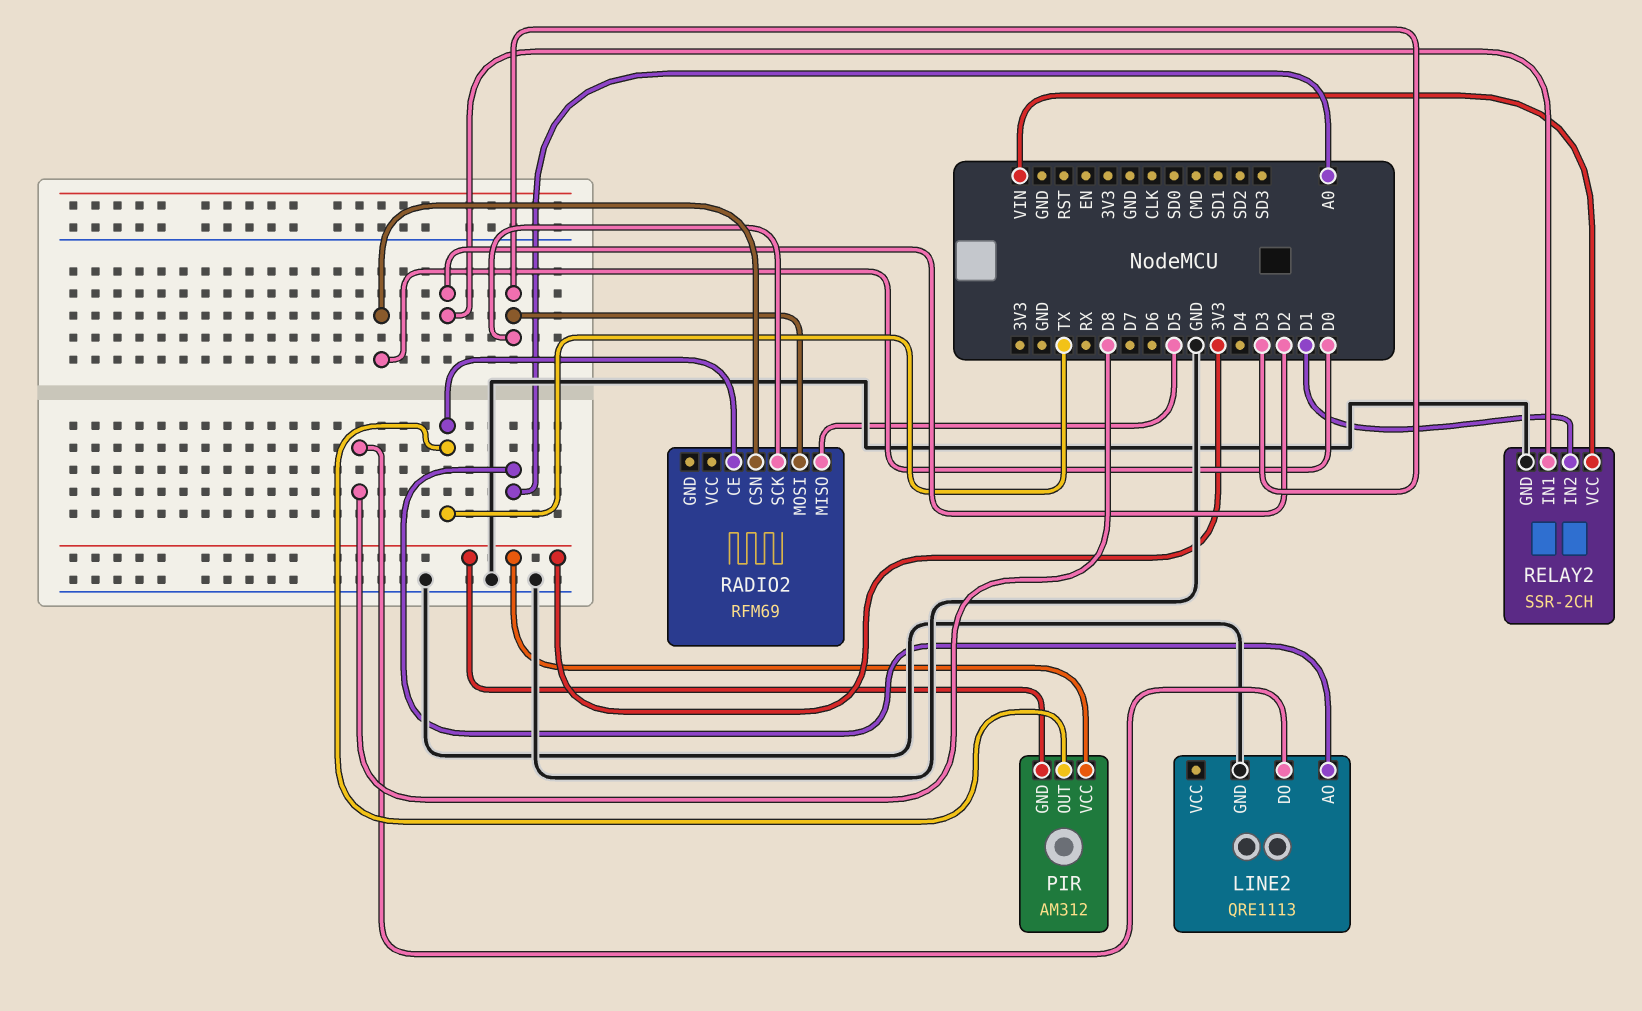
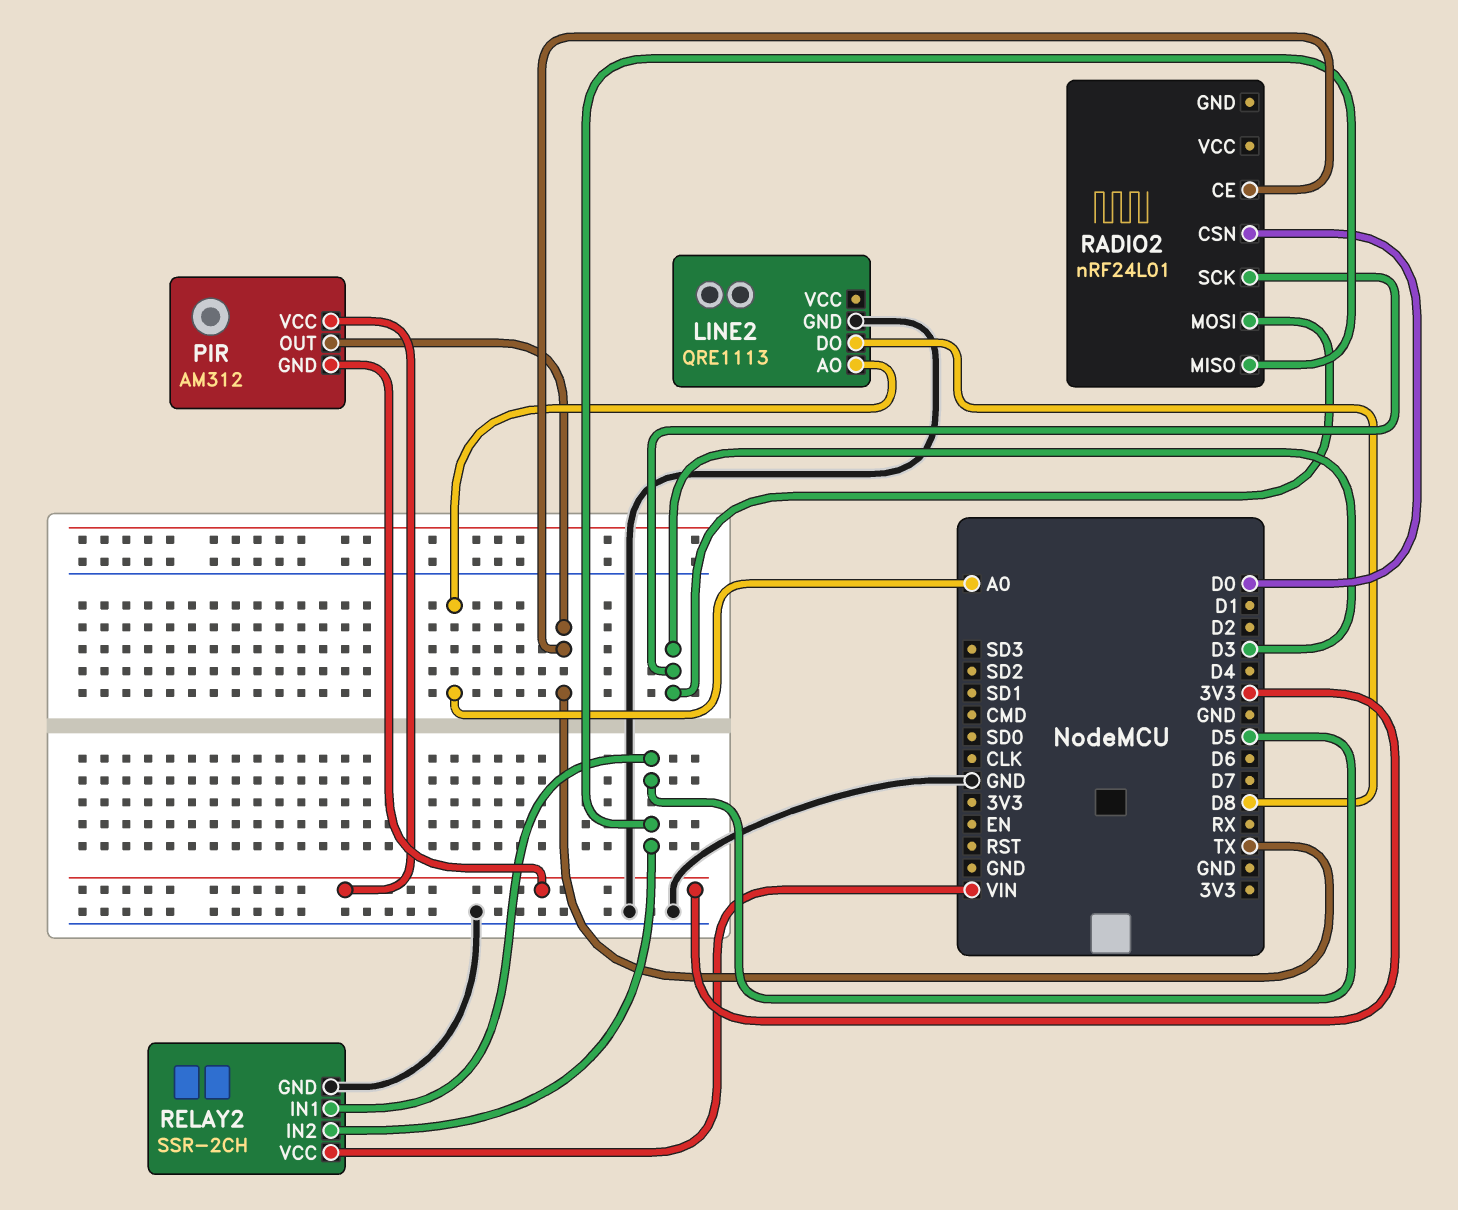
RADIO2: RFM69 -> nRF24L01
RELAY2 pin IN1: D2 -> D5
RELAY2 pin IN2: D1 -> D5

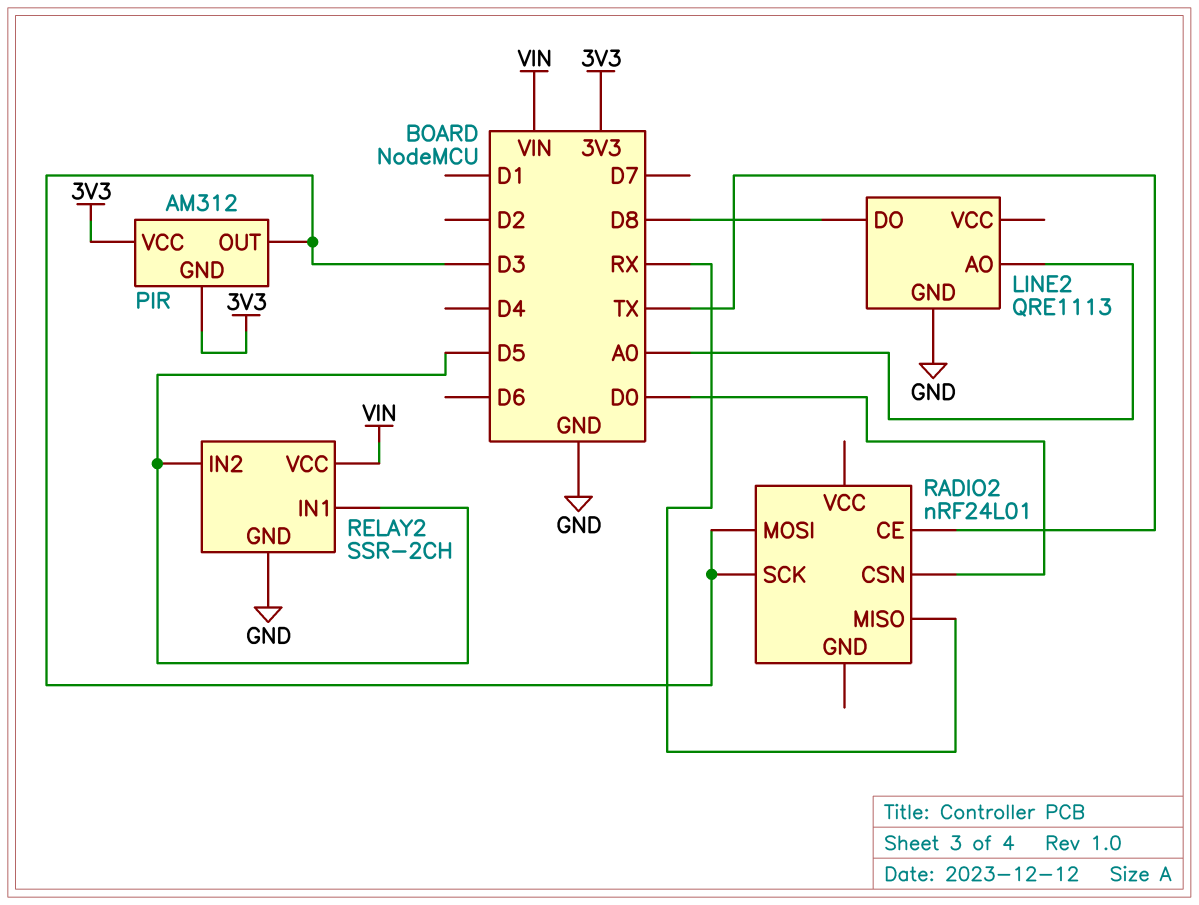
PIR pin OUT: TX -> D3
RADIO2 pin MISO: D5 -> RX

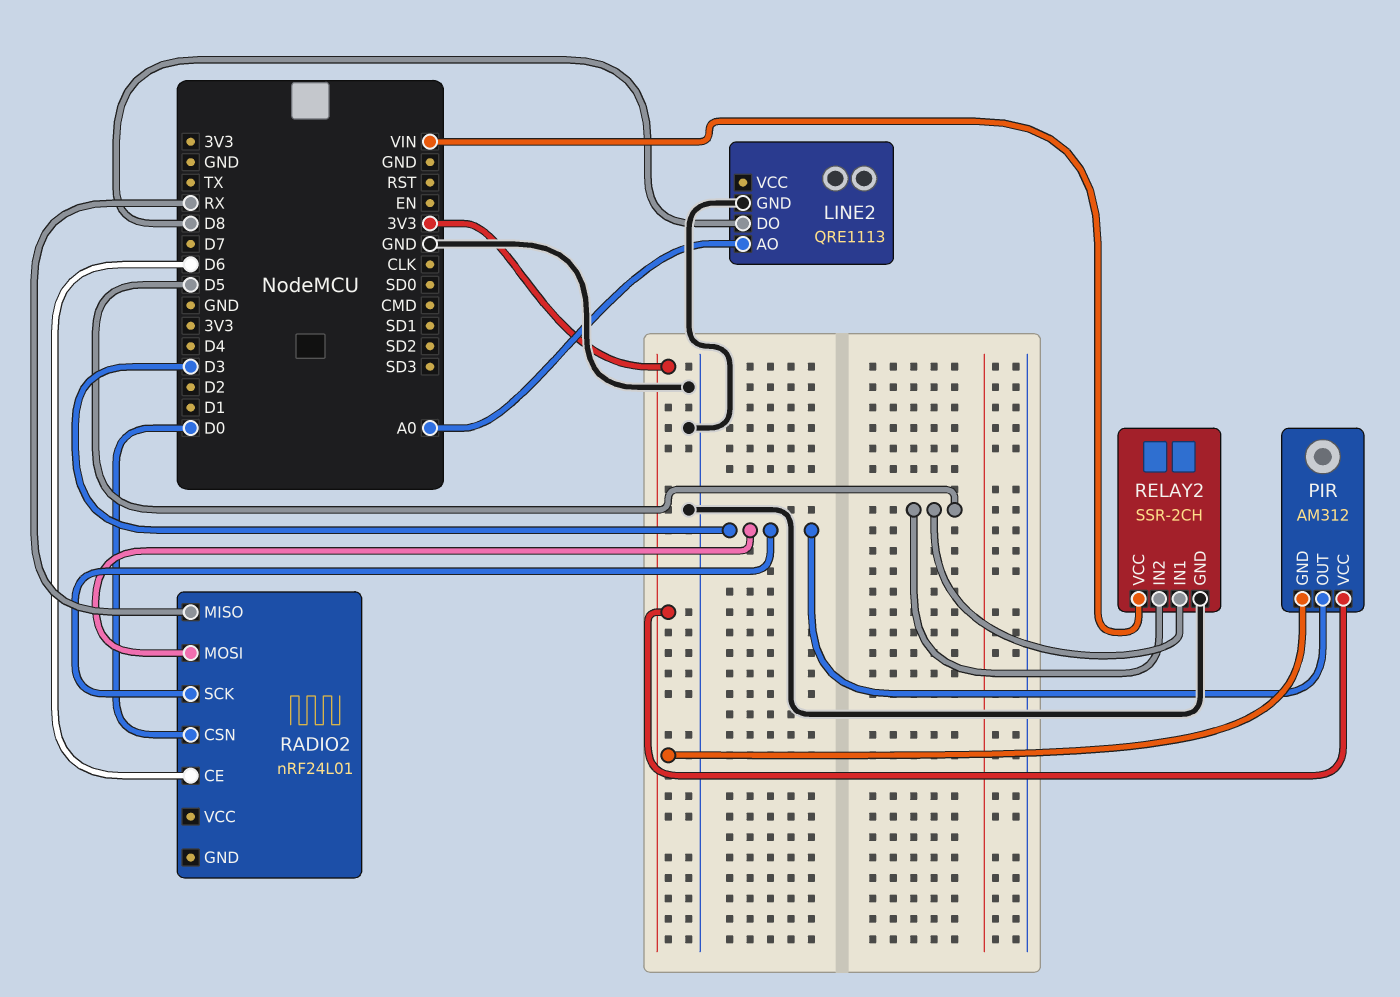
RADIO2 pin CE: TX -> D6

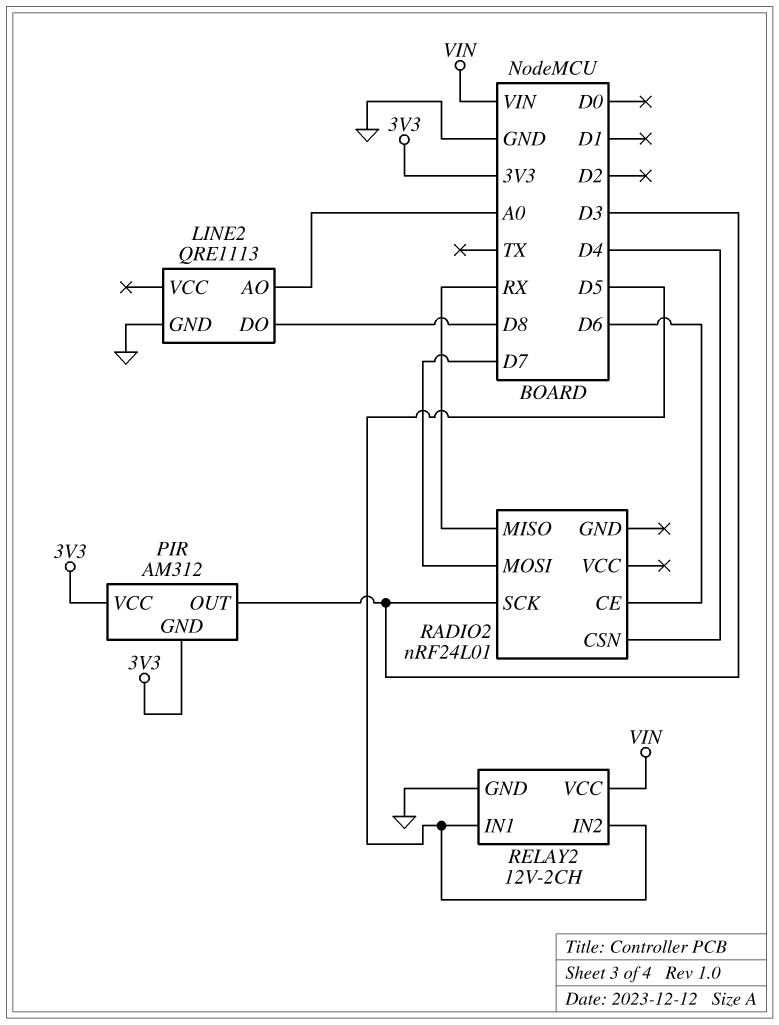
RADIO2 pin CSN: D0 -> D4
RADIO2 pin MOSI: D3 -> D7
RELAY2: SSR-2CH -> 12V-2CH

